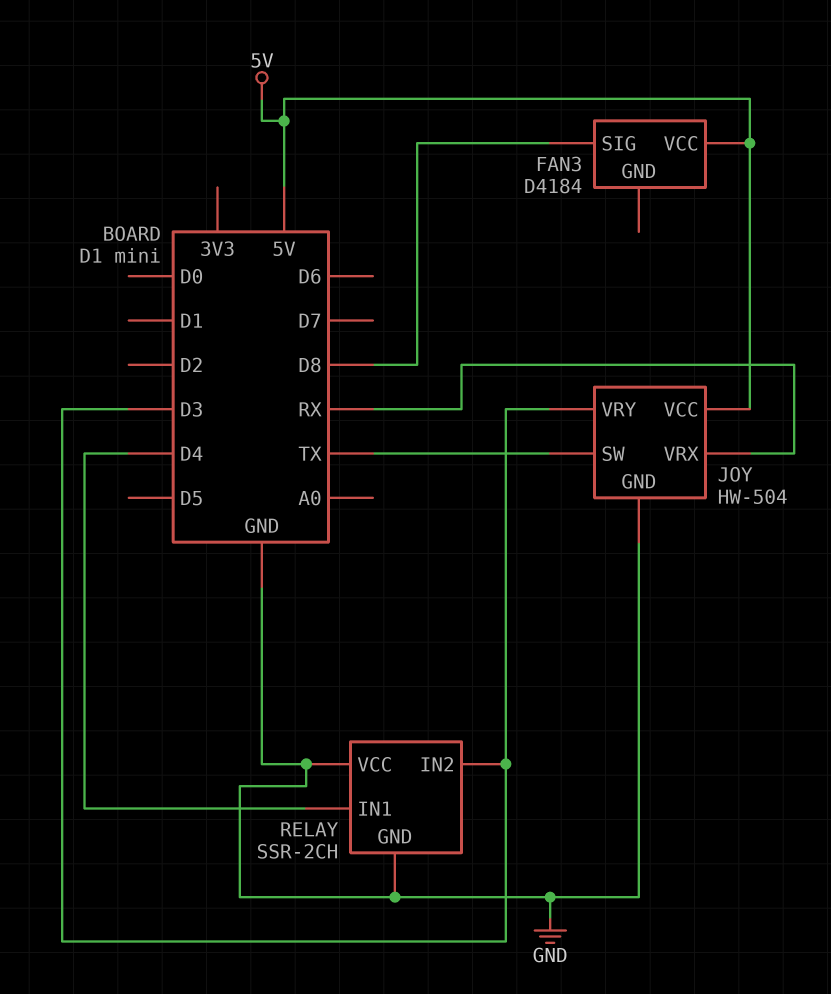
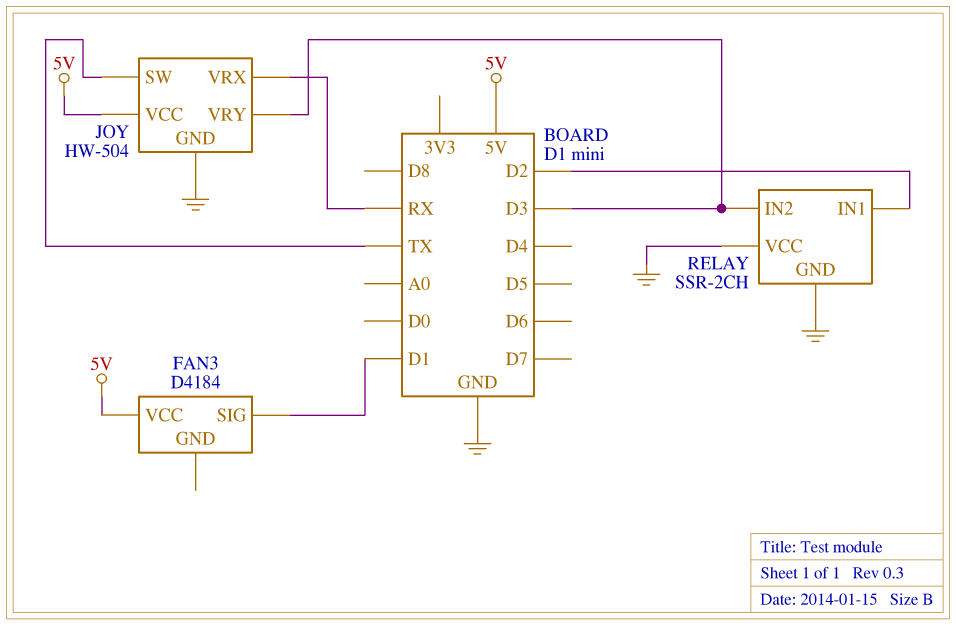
FAN3 pin SIG: D8 -> D1
RELAY pin IN1: D4 -> D2

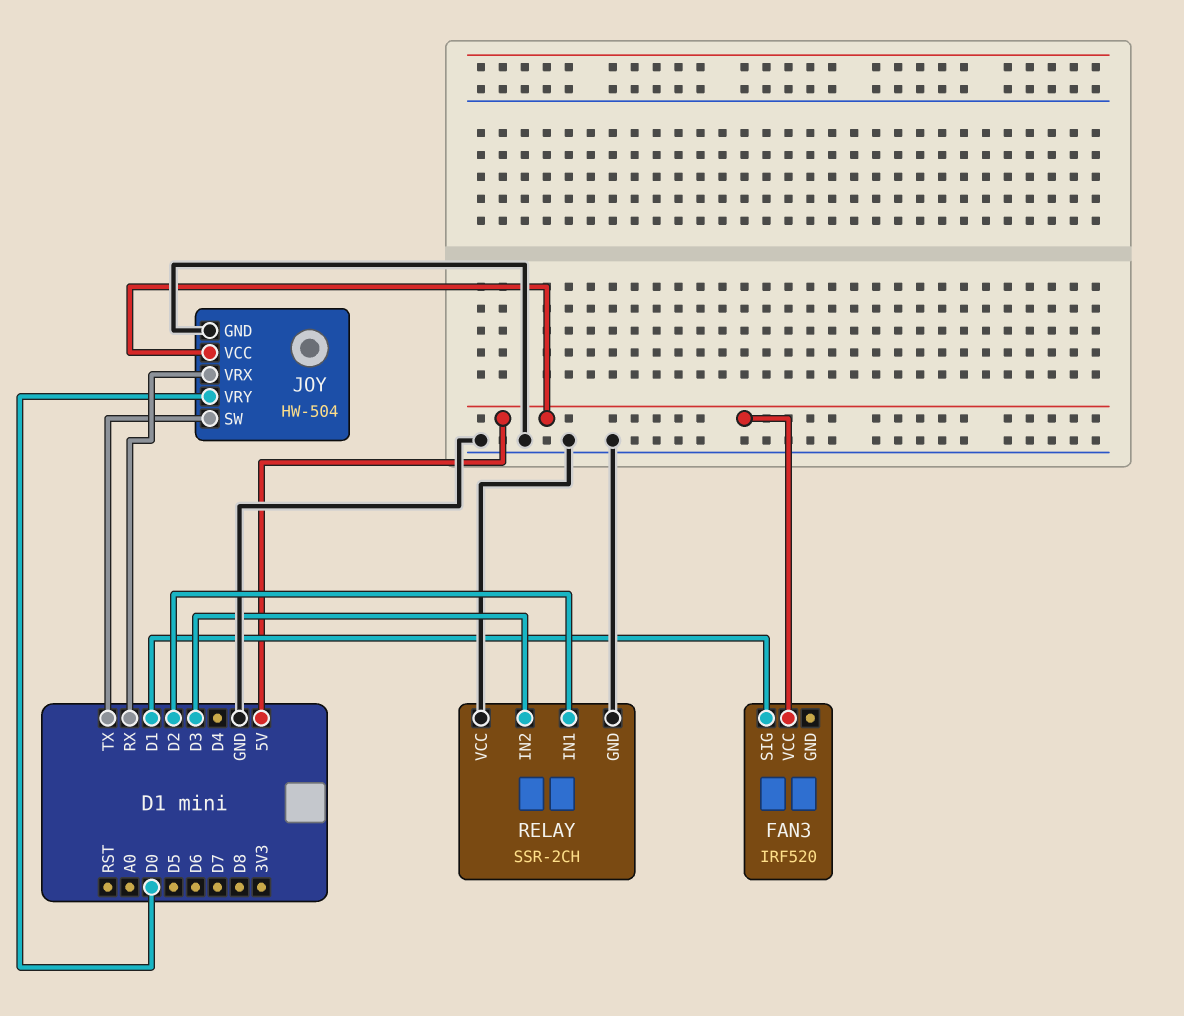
FAN3: D4184 -> IRF520
JOY pin VRY: D3 -> D0

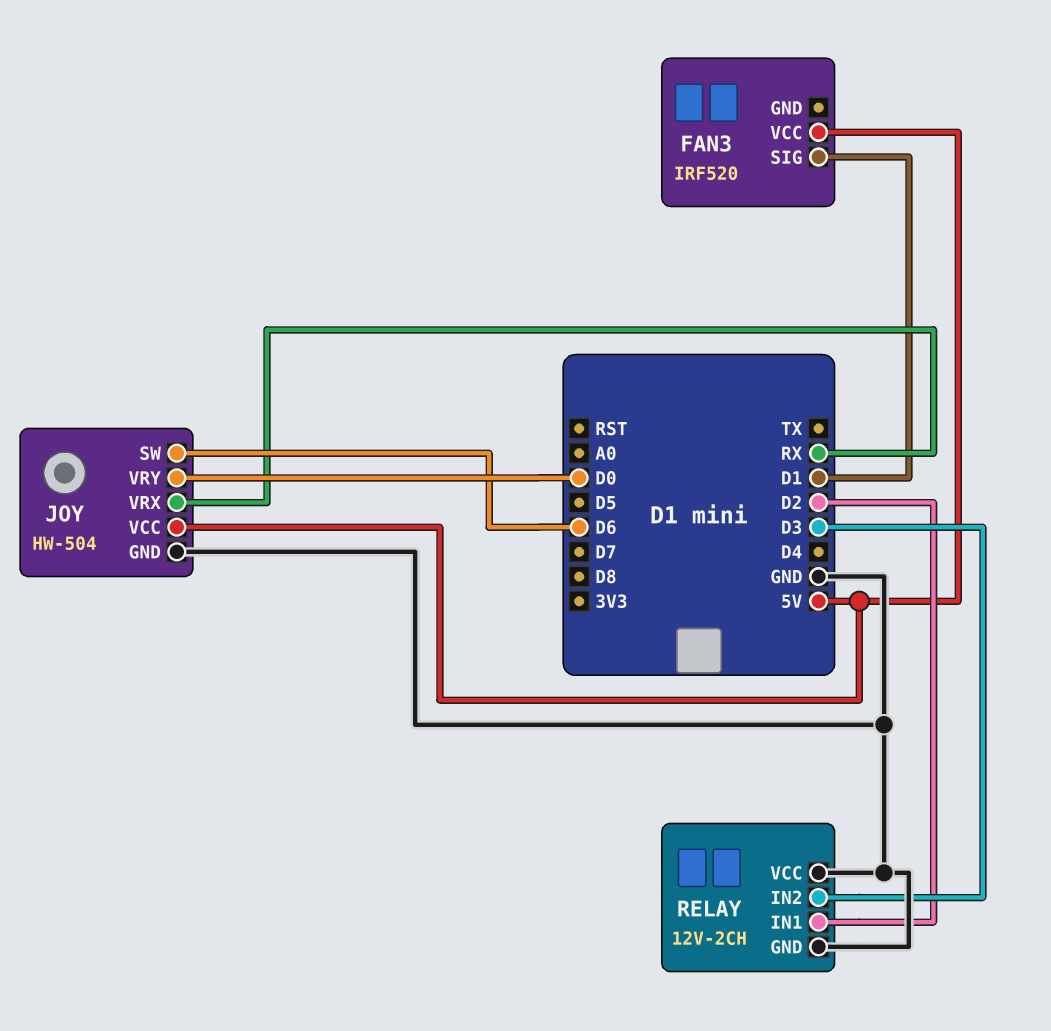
JOY pin SW: TX -> D6
RELAY: SSR-2CH -> 12V-2CH

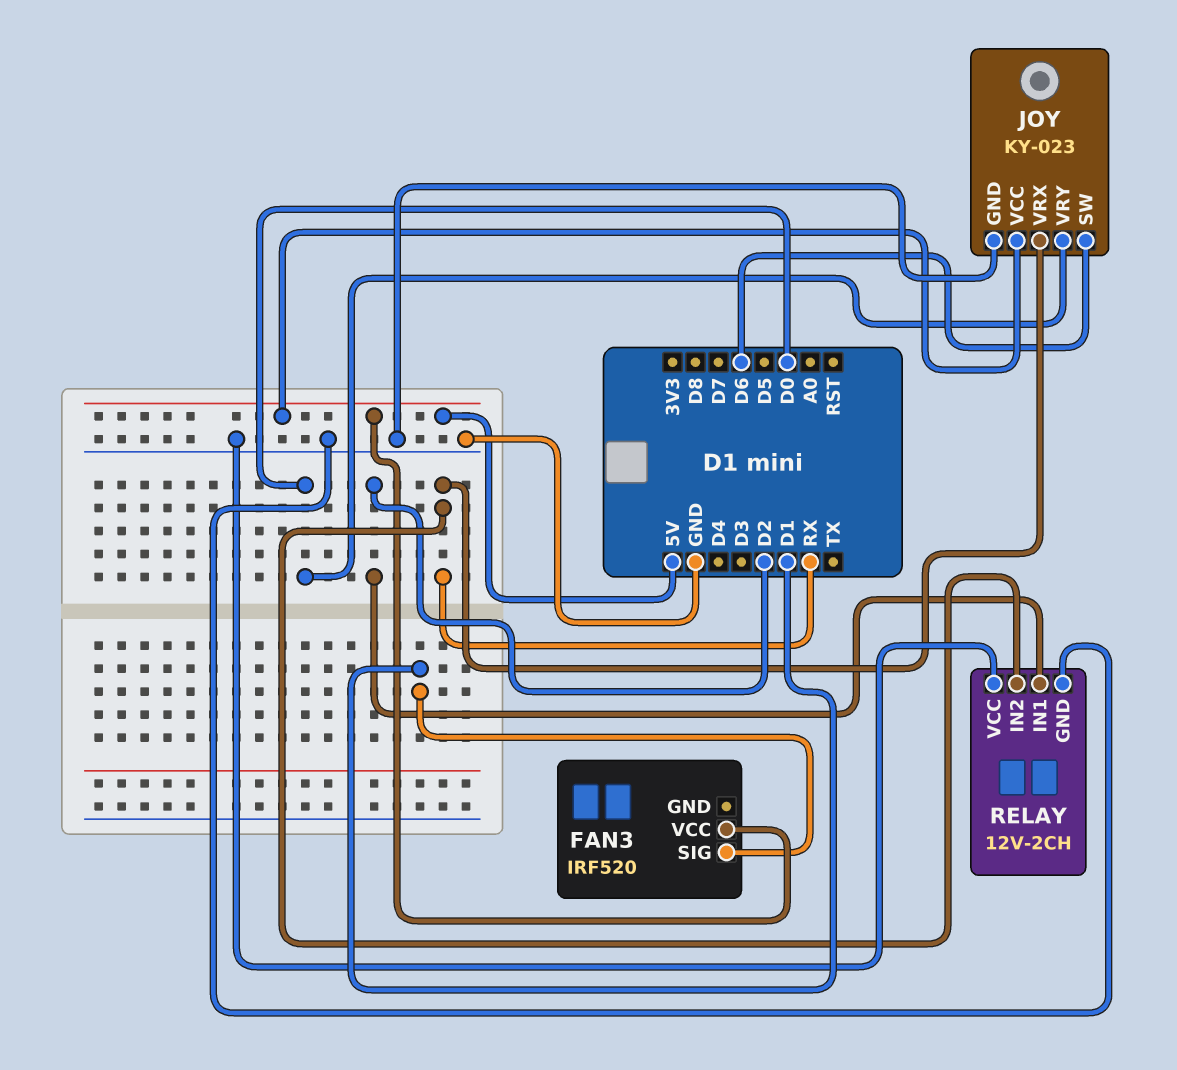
JOY: HW-504 -> KY-023
RELAY pin IN2: D3 -> RX

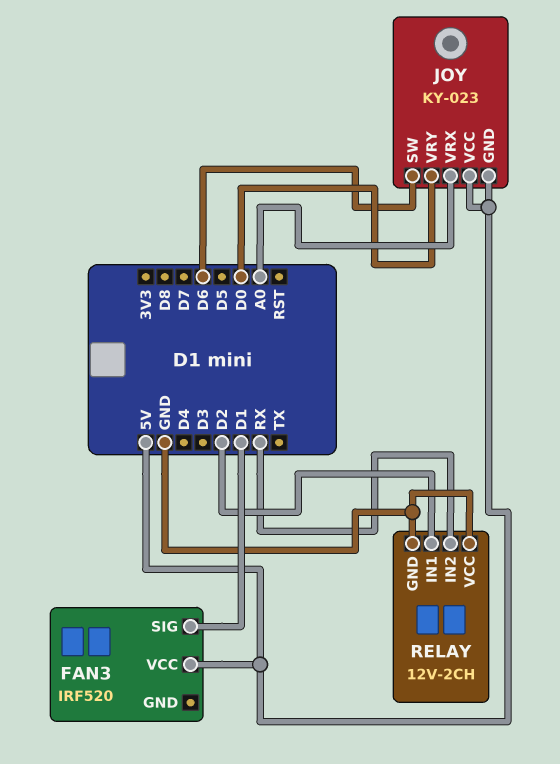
JOY pin GND: GND -> 5V
JOY pin VRX: RX -> A0

